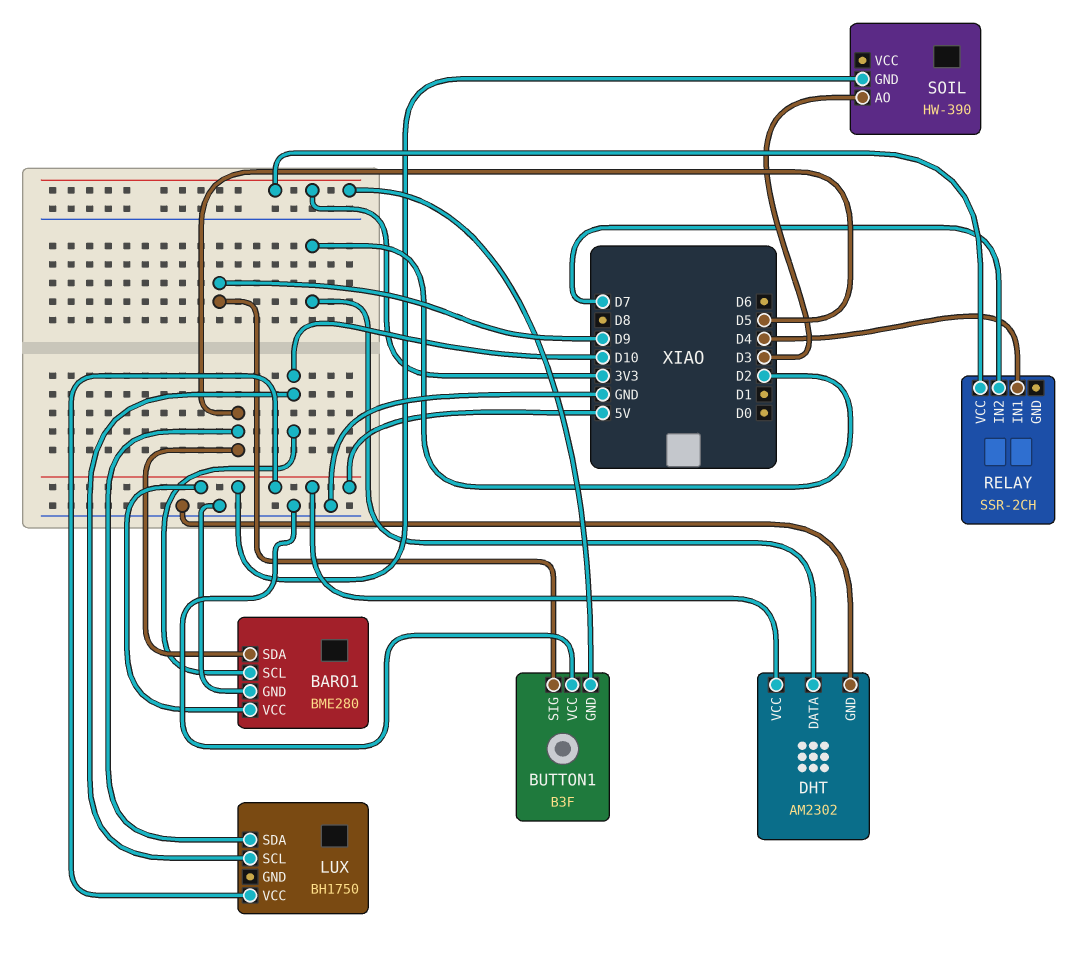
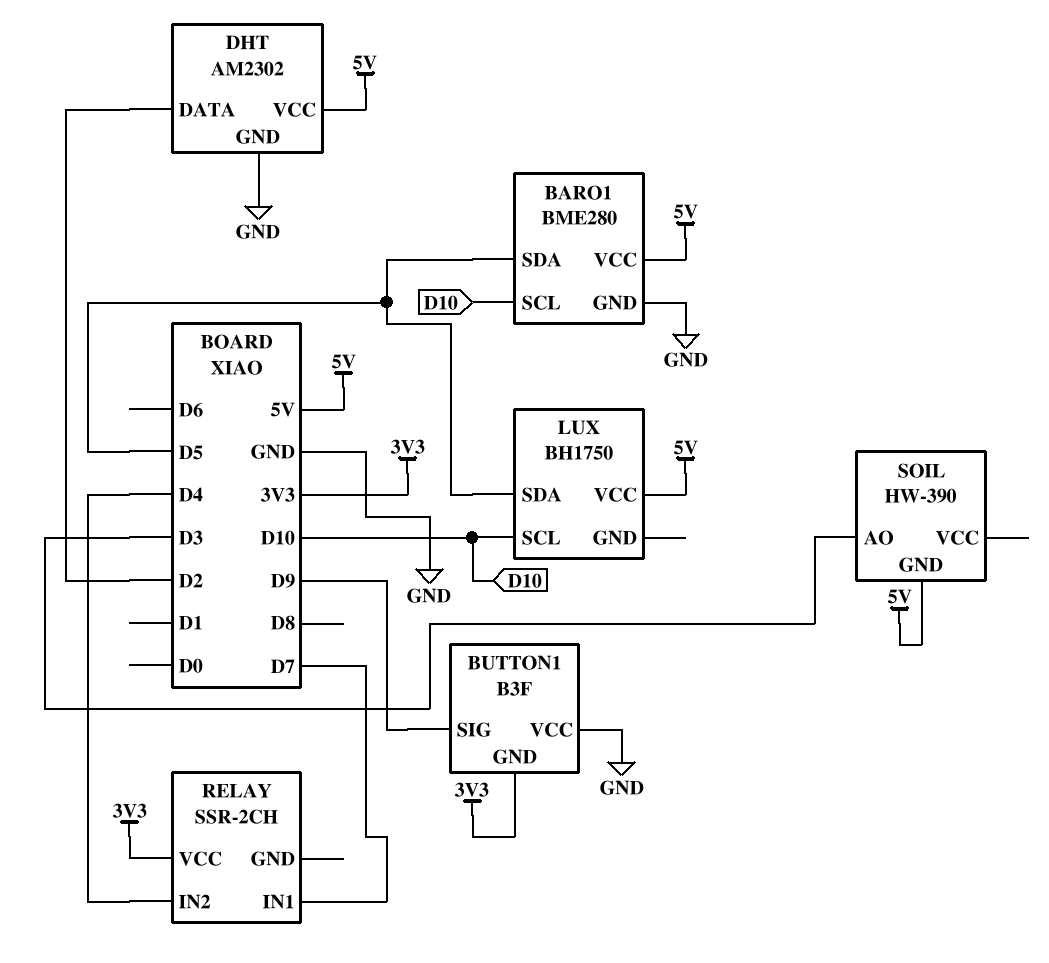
RELAY pin IN1: D4 -> D7
RELAY pin IN2: D7 -> D4

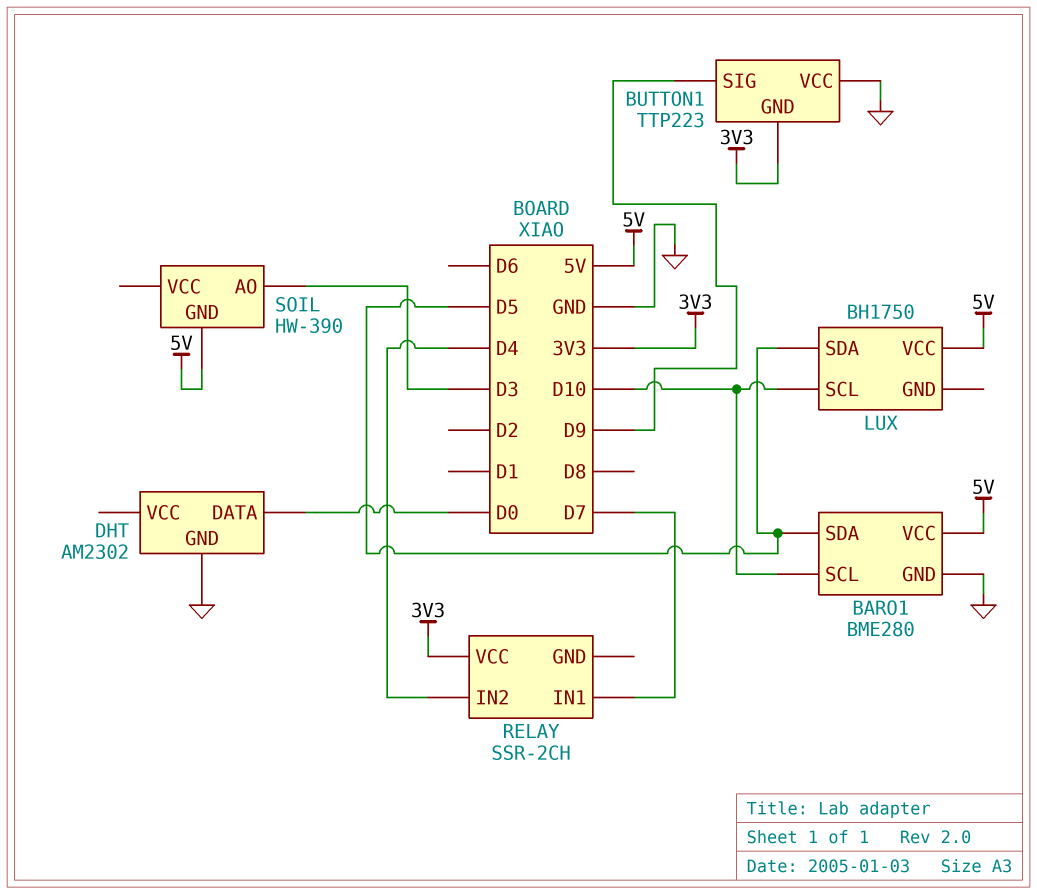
BUTTON1: B3F -> TTP223
DHT pin DATA: D2 -> D0
DHT pin VCC: 5V -> none

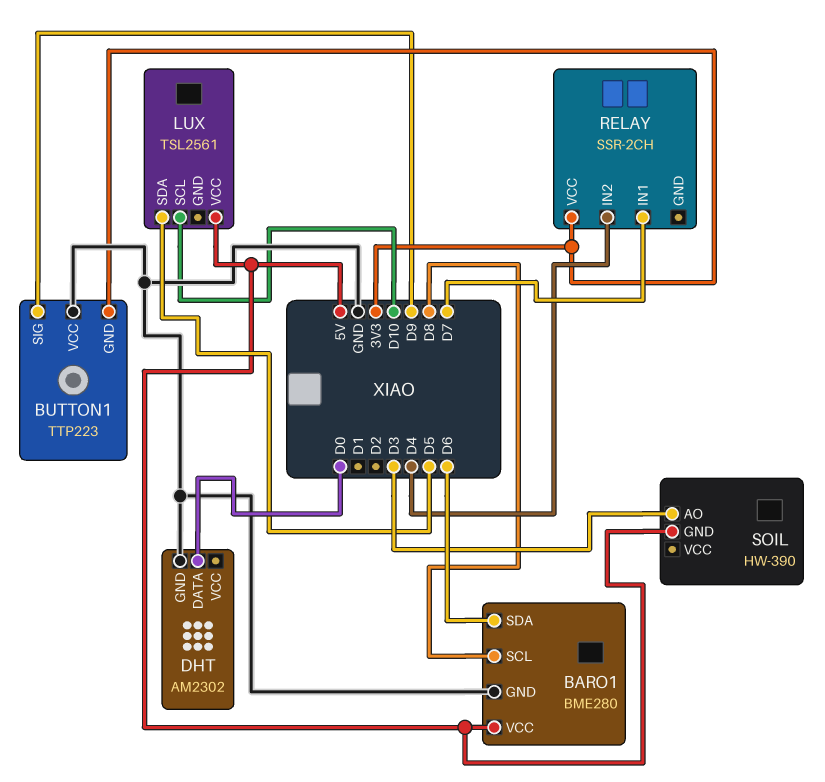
BARO1 pin SCL: D10 -> D8
BARO1 pin SDA: D5 -> D6
LUX: BH1750 -> TSL2561

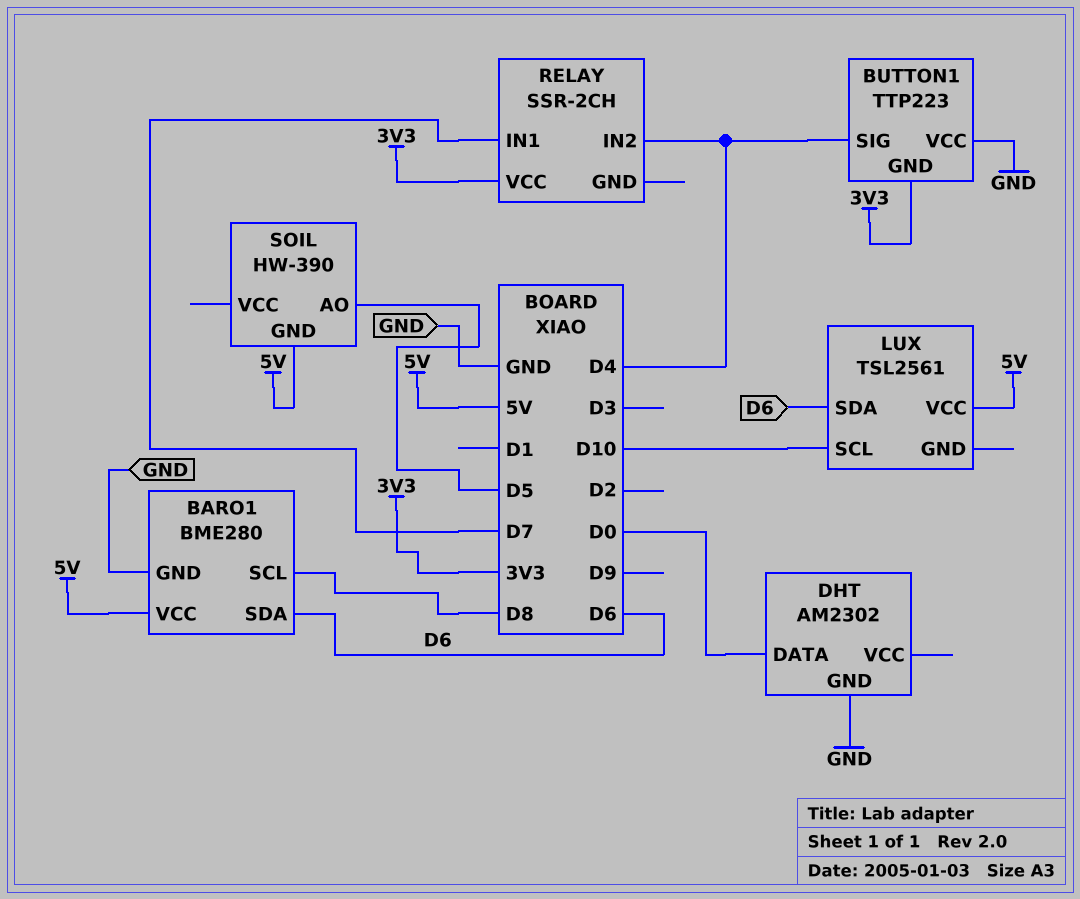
BUTTON1 pin SIG: D9 -> D4
LUX pin SDA: D5 -> D6
SOIL pin AO: D3 -> D5

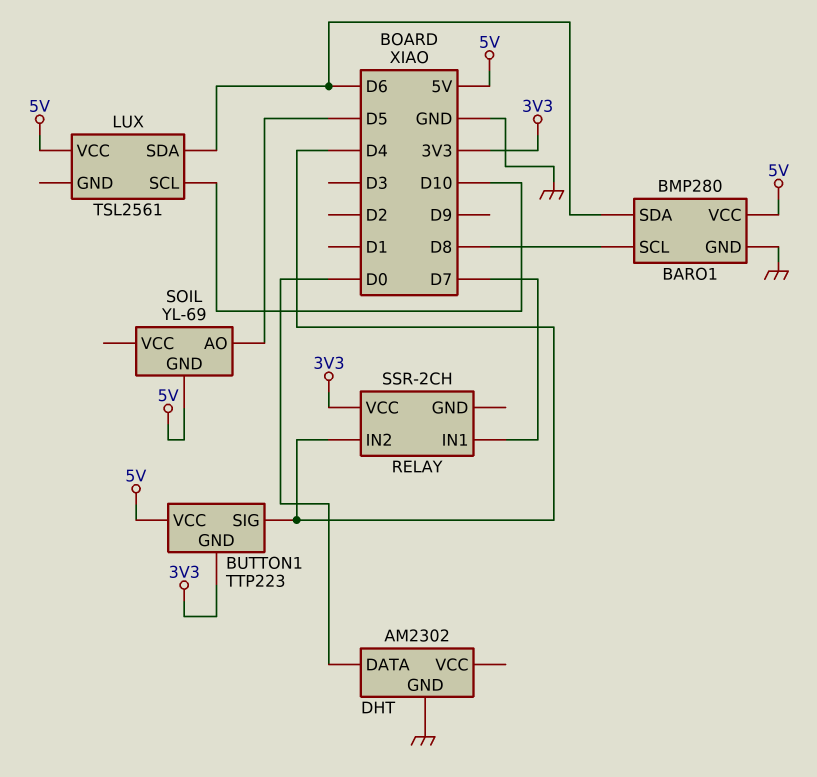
BARO1: BME280 -> BMP280
BUTTON1 pin VCC: GND -> 5V
SOIL: HW-390 -> YL-69

